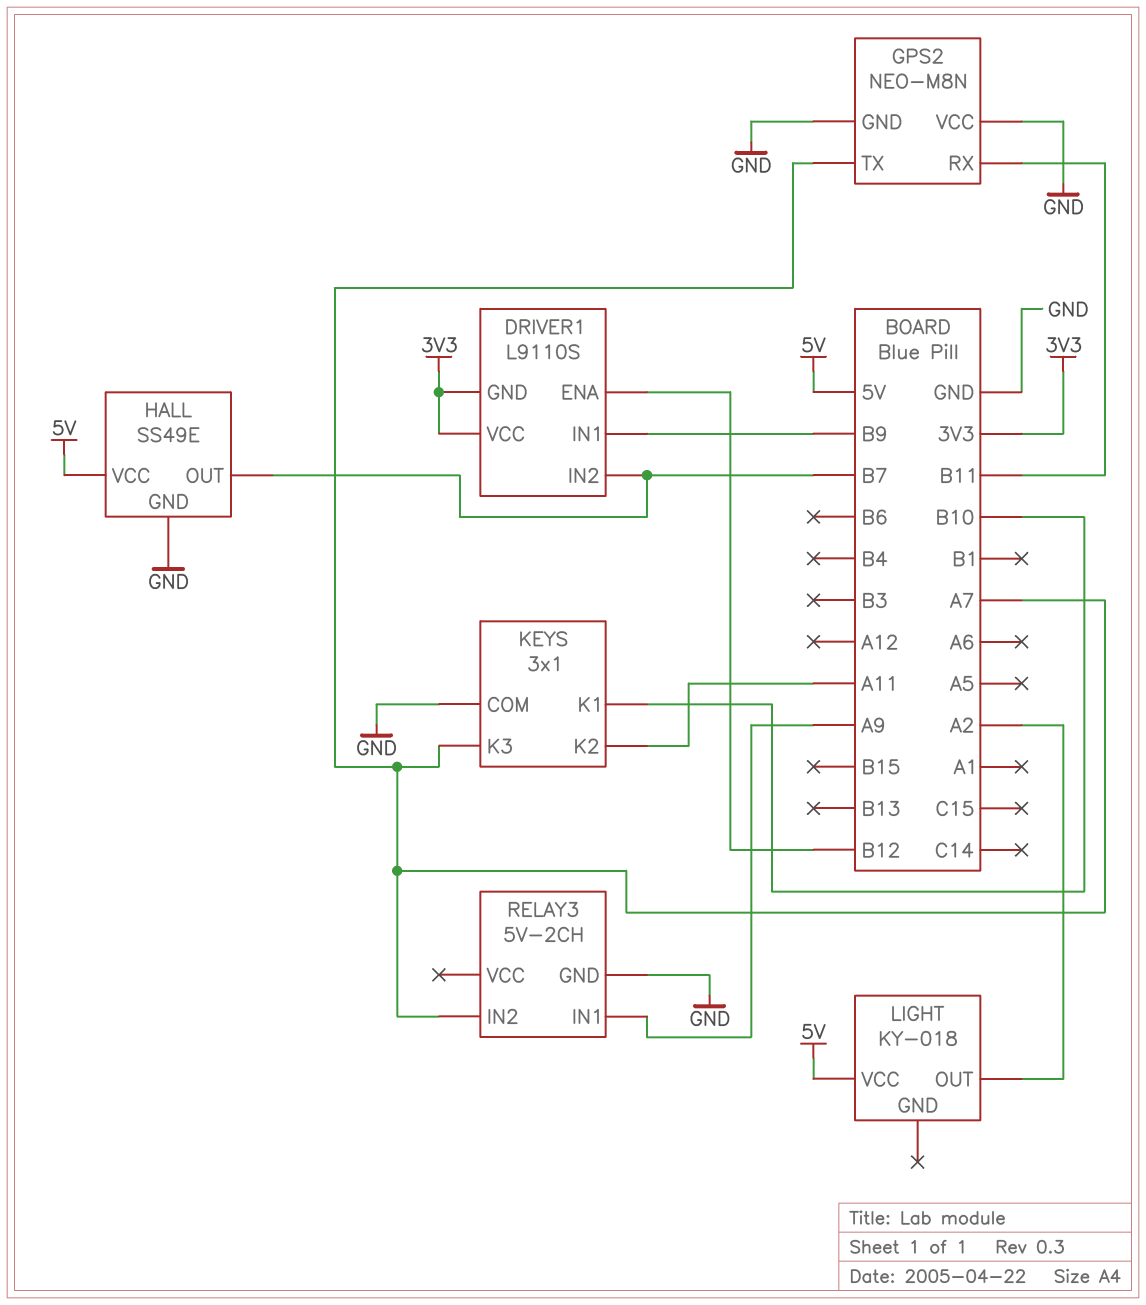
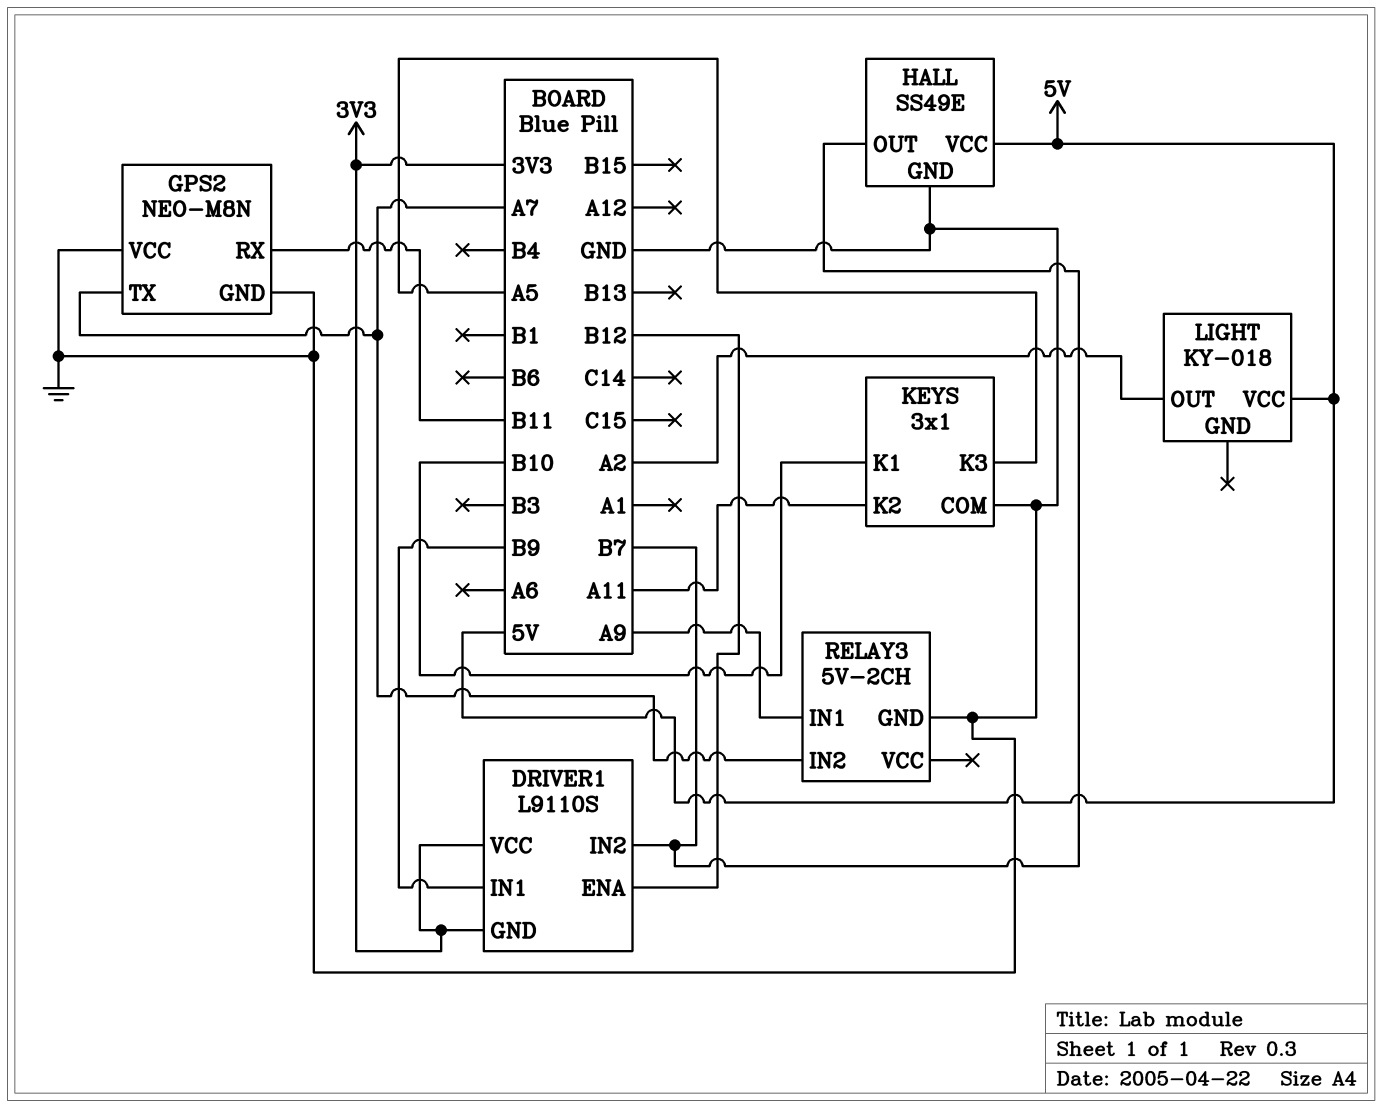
KEYS pin K3: A7 -> A5

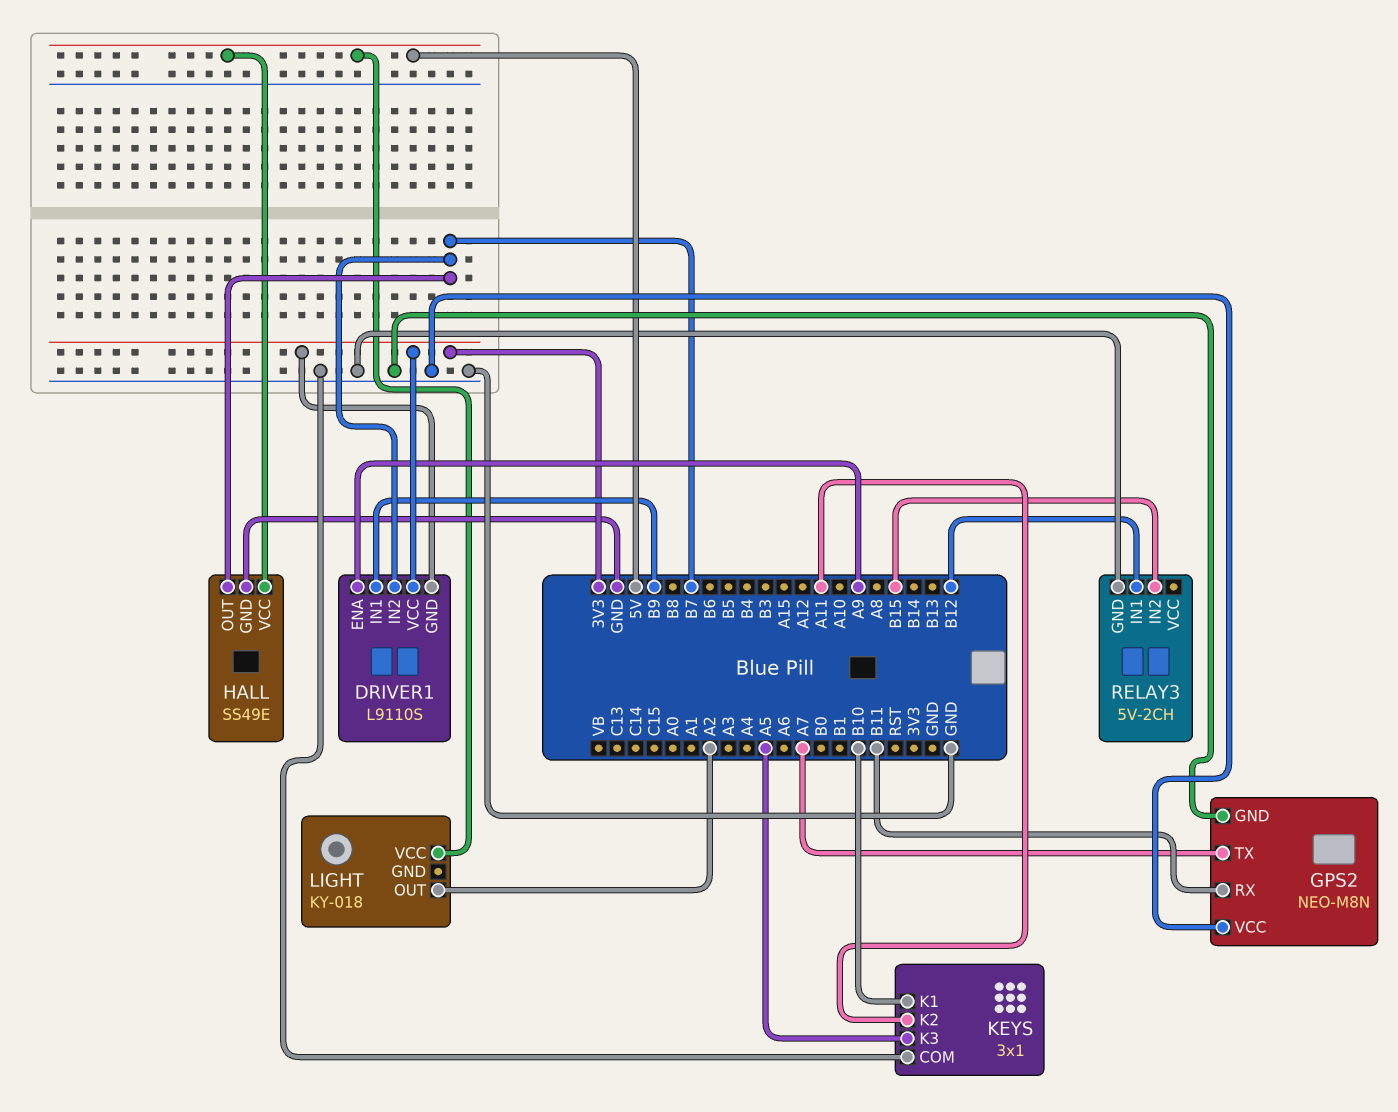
DRIVER1 pin ENA: B12 -> A9
RELAY3 pin IN1: A9 -> B12
RELAY3 pin IN2: A7 -> B15

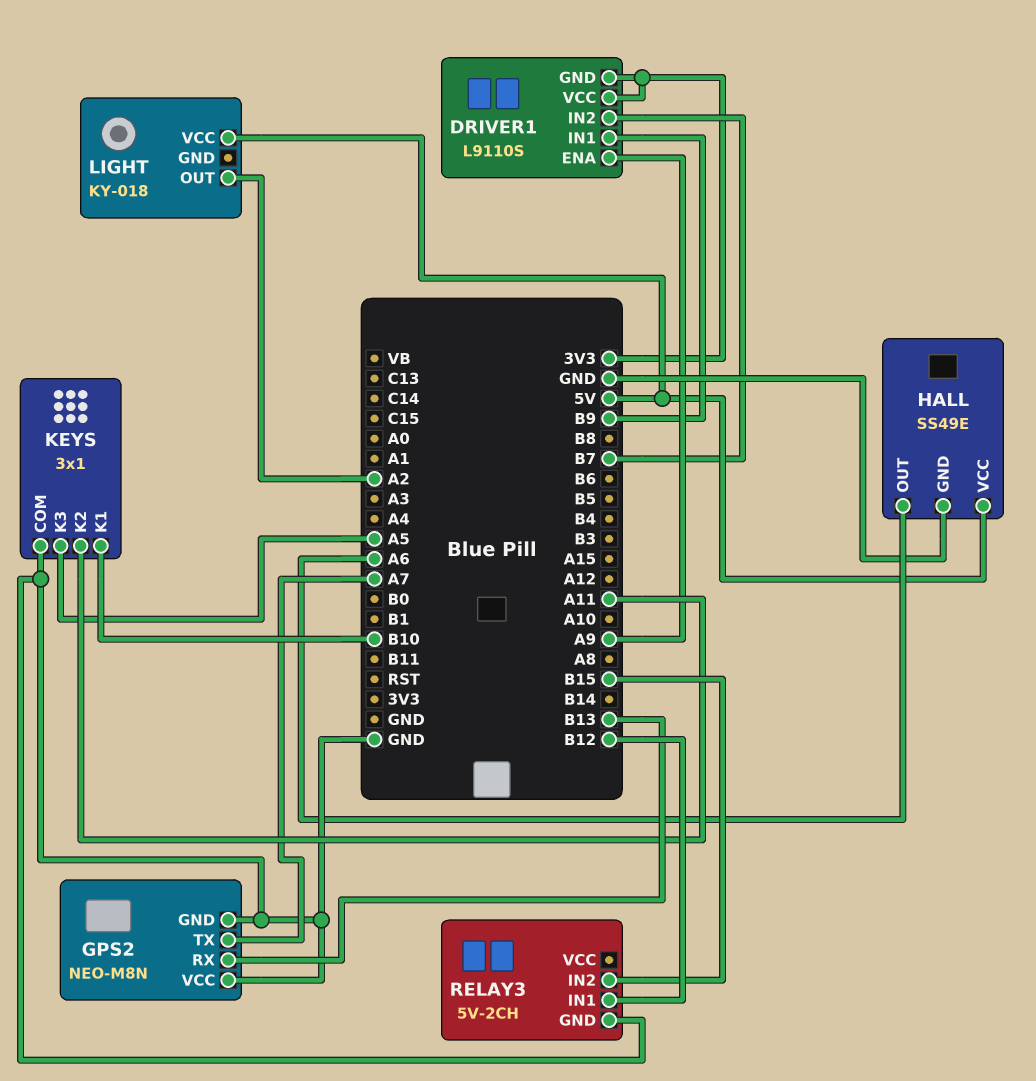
GPS2 pin RX: B11 -> B13
HALL pin OUT: B7 -> A6

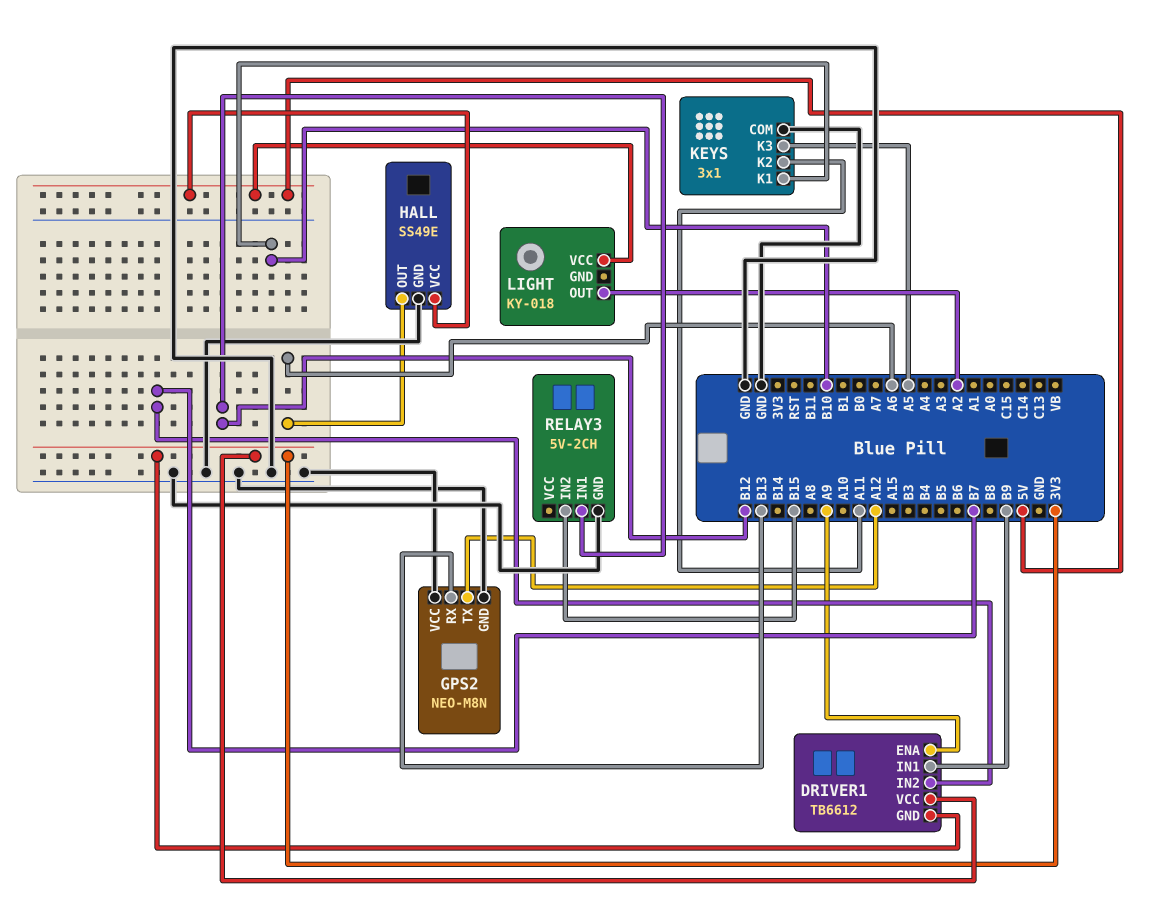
DRIVER1: L9110S -> TB6612
GPS2 pin TX: A7 -> A12

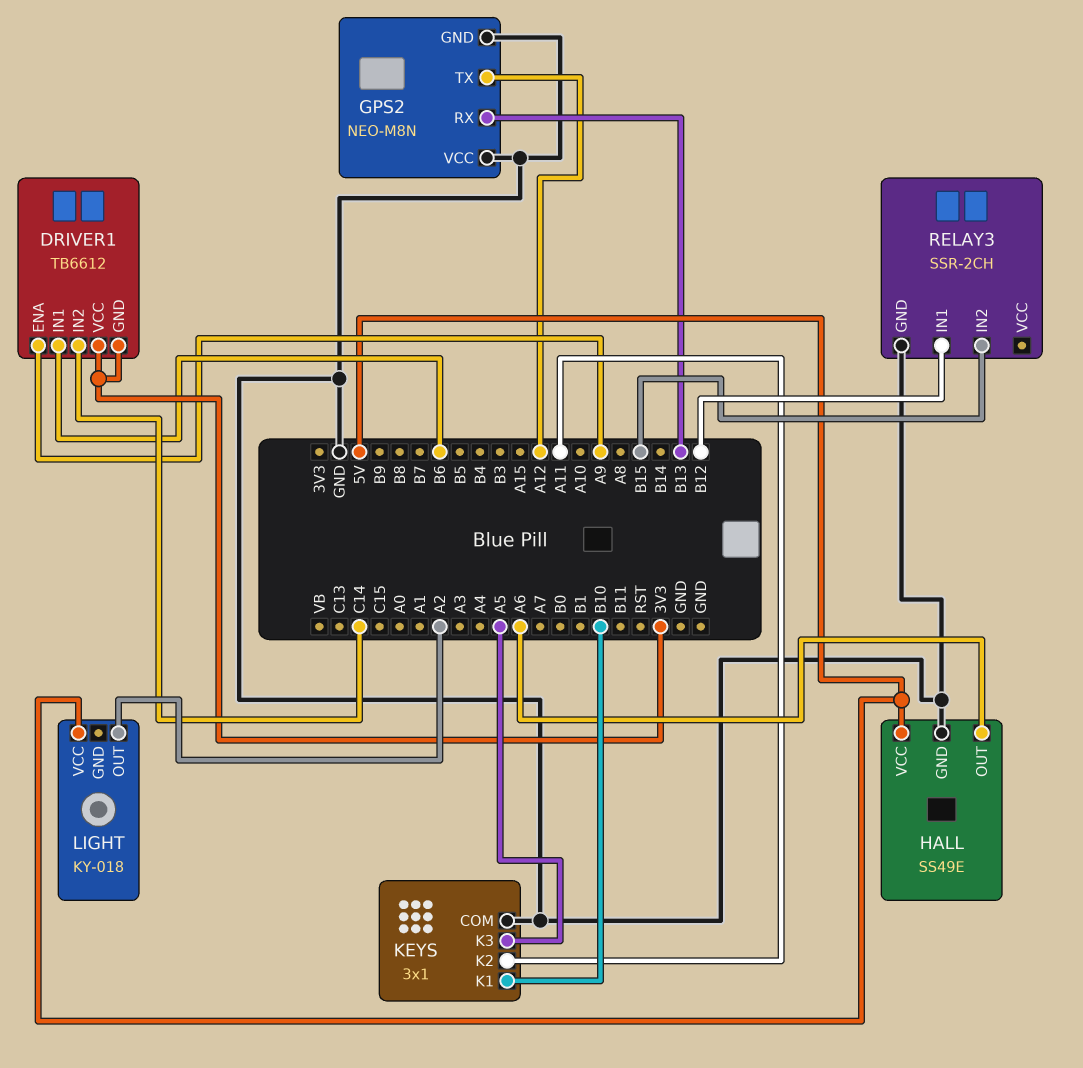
DRIVER1 pin IN1: B9 -> B6
DRIVER1 pin IN2: B7 -> C14
RELAY3: 5V-2CH -> SSR-2CH

